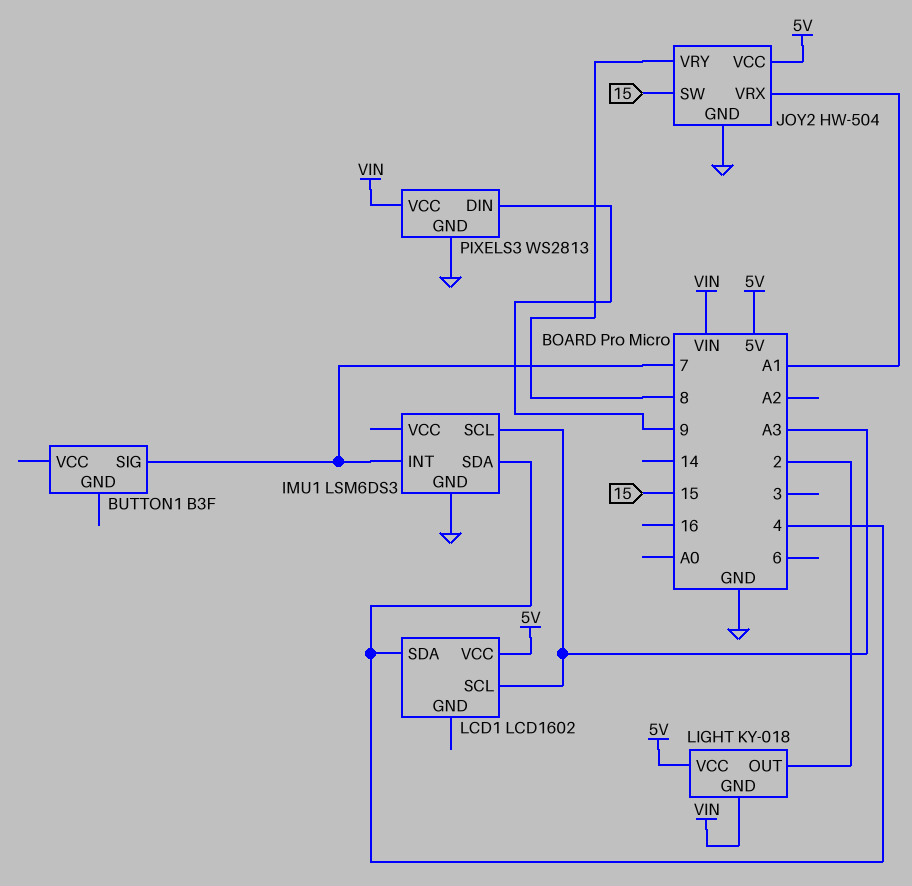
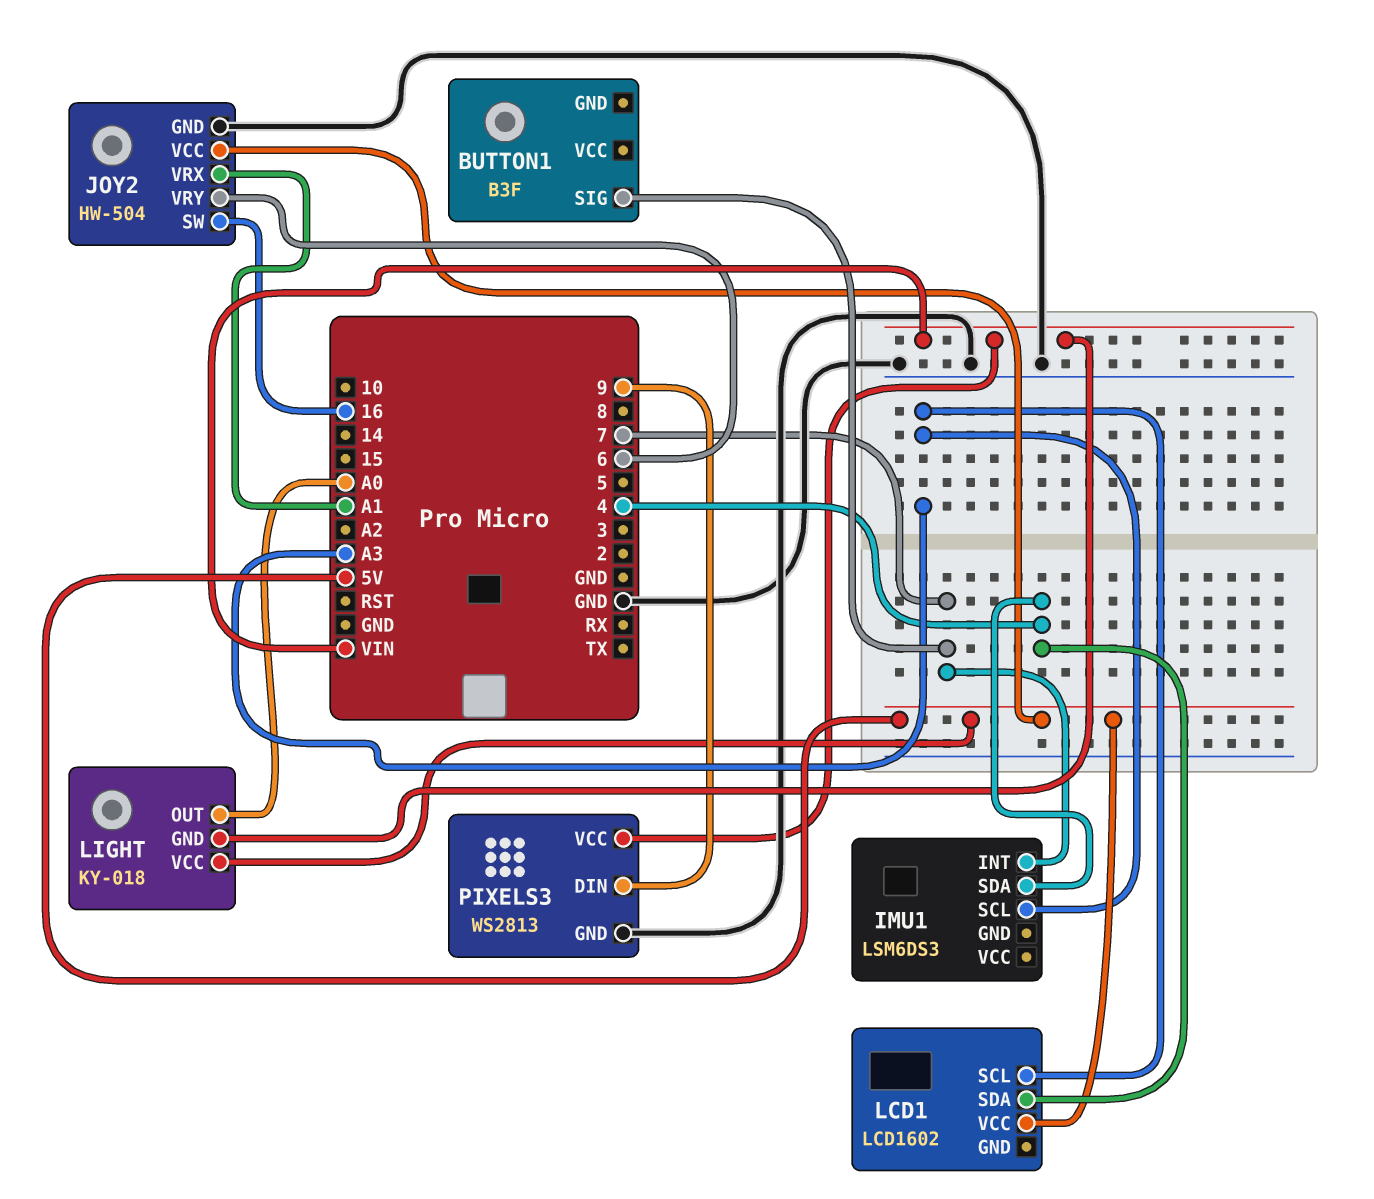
IMU1 pin GND: GND -> none
JOY2 pin SW: 15 -> 16
JOY2 pin VRY: 8 -> 6
LIGHT pin OUT: 2 -> A0

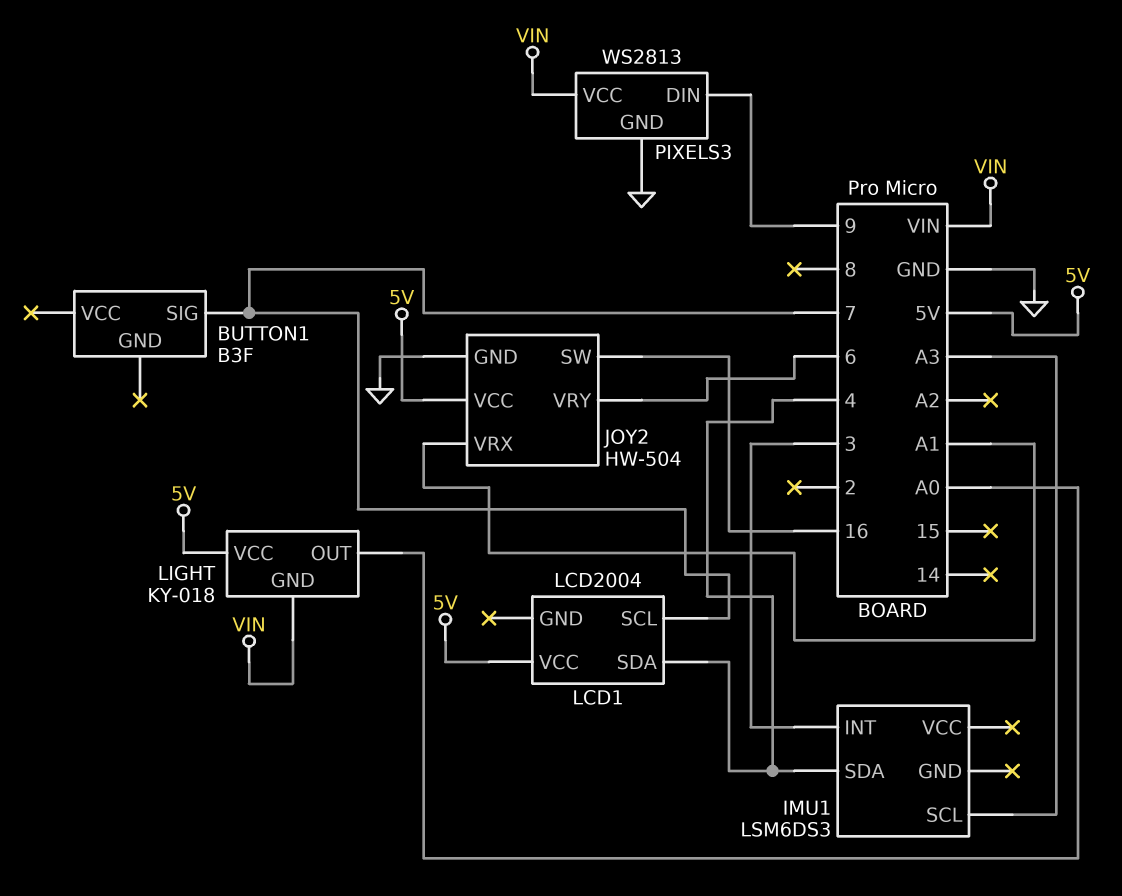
IMU1 pin INT: 7 -> 3
LCD1: LCD1602 -> LCD2004
LCD1 pin SCL: A3 -> 7

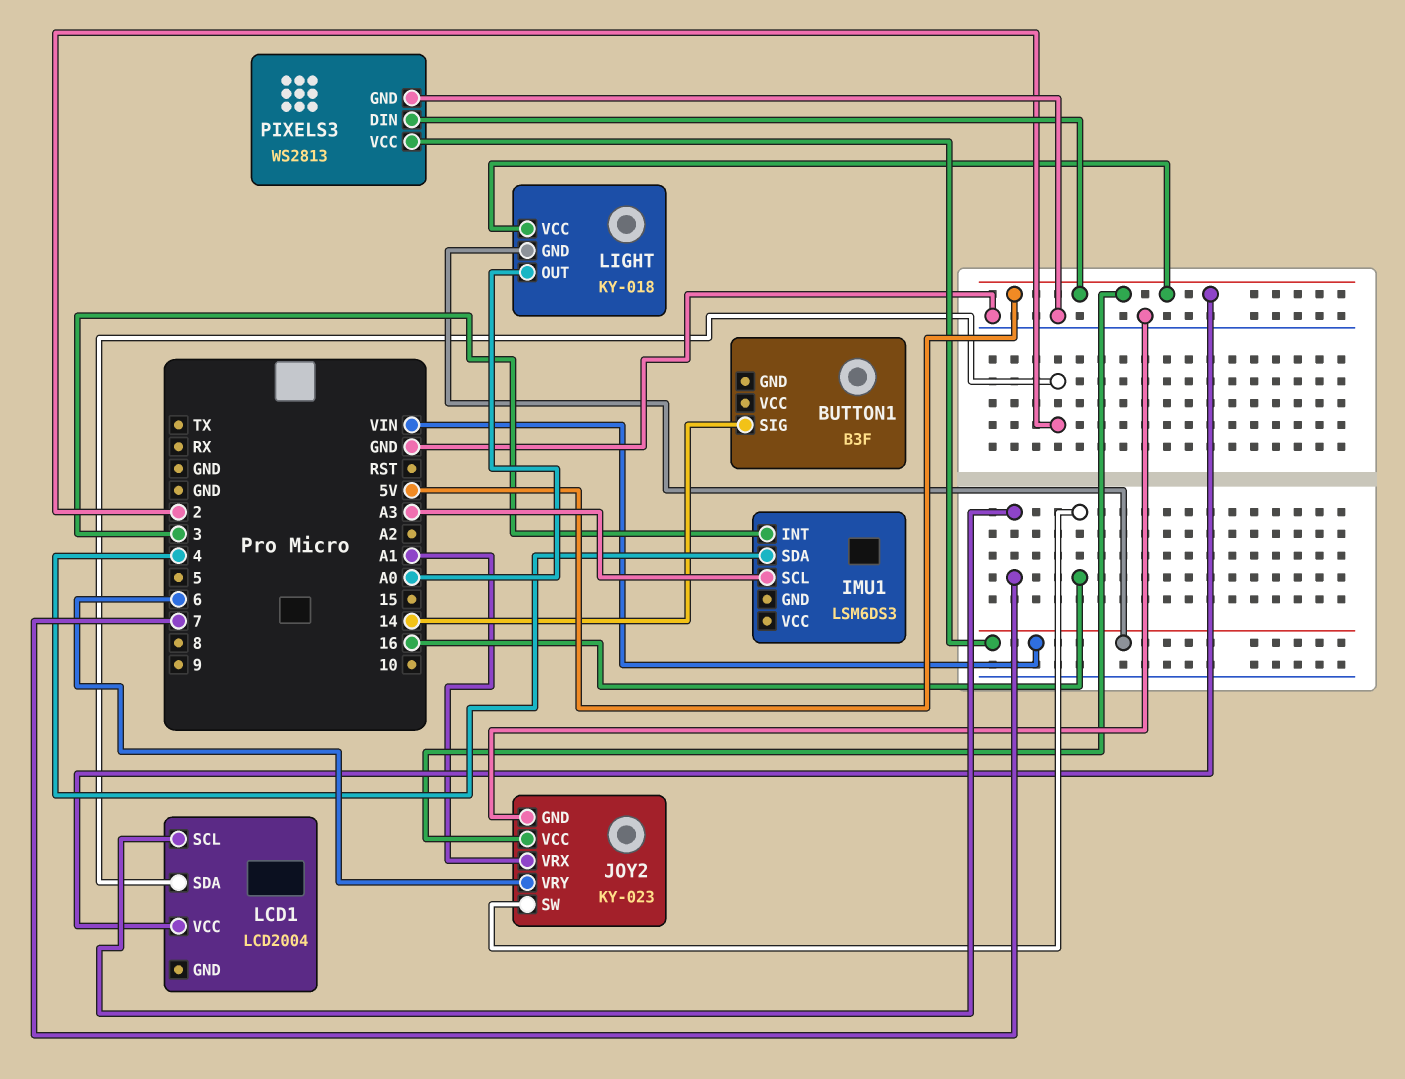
BUTTON1 pin SIG: 7 -> 14
JOY2: HW-504 -> KY-023
LCD1 pin SDA: 4 -> 2
PIXELS3 pin DIN: 9 -> 5V

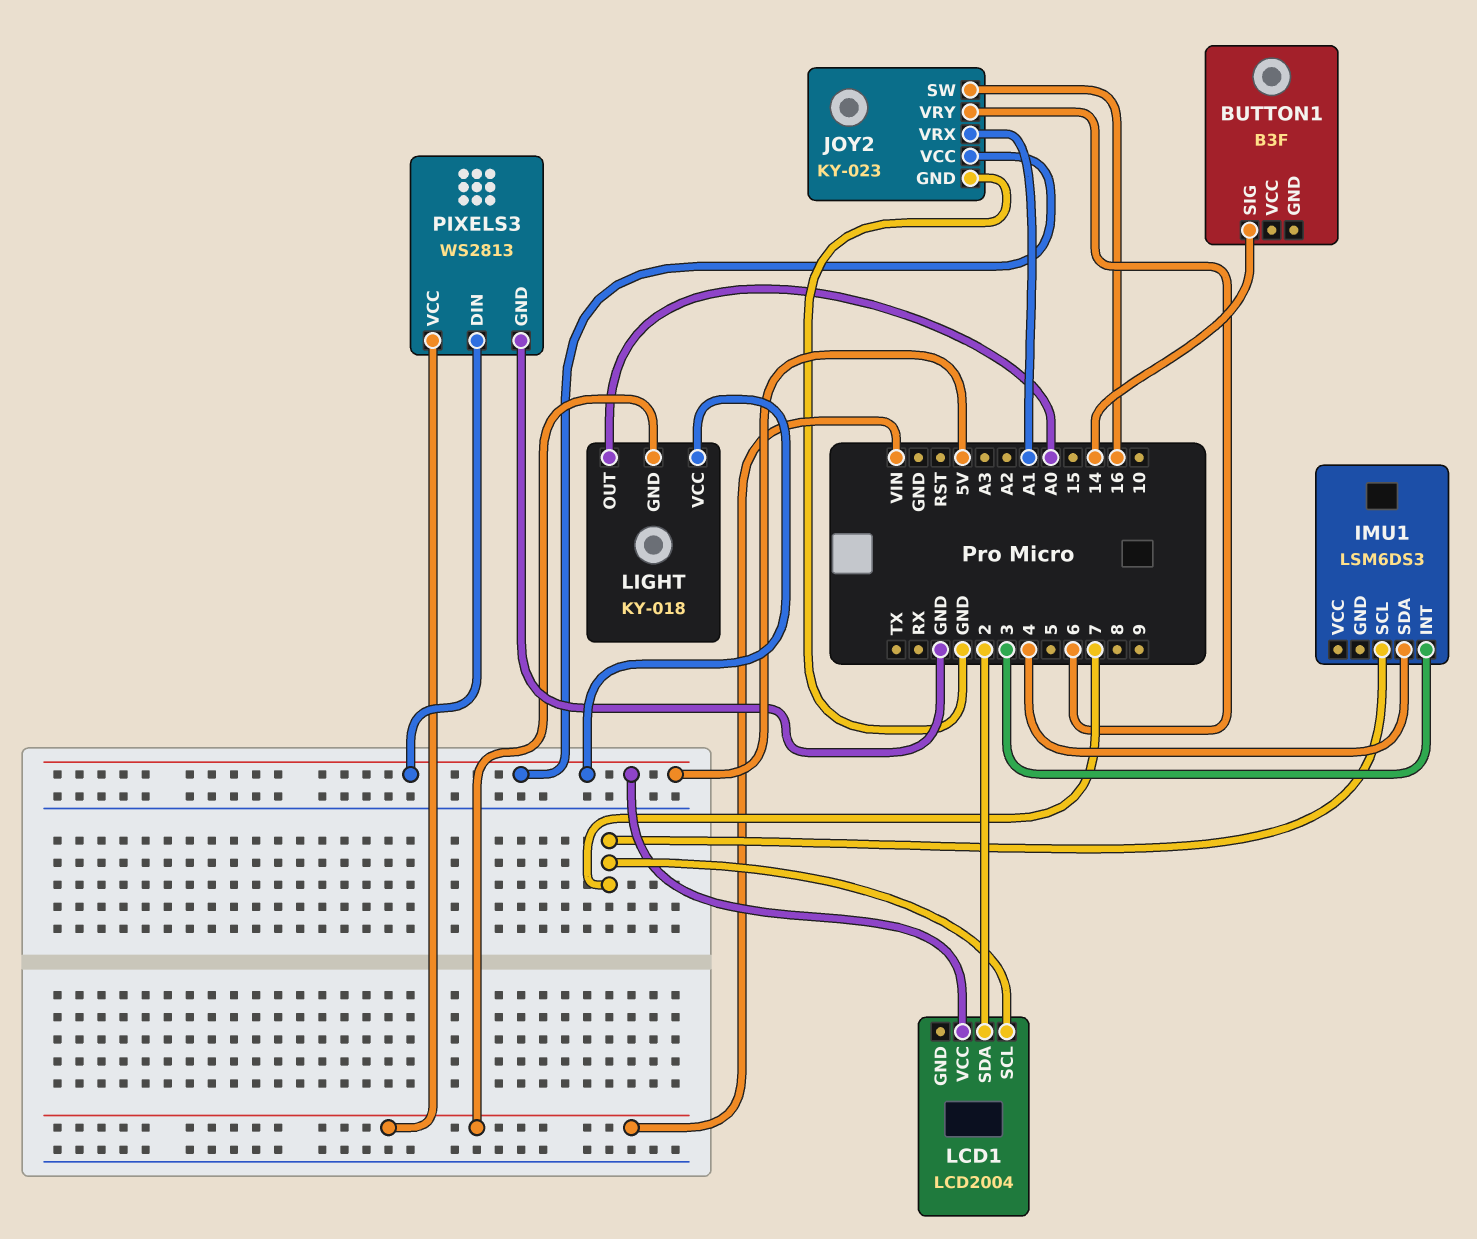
IMU1 pin SCL: A3 -> 7

